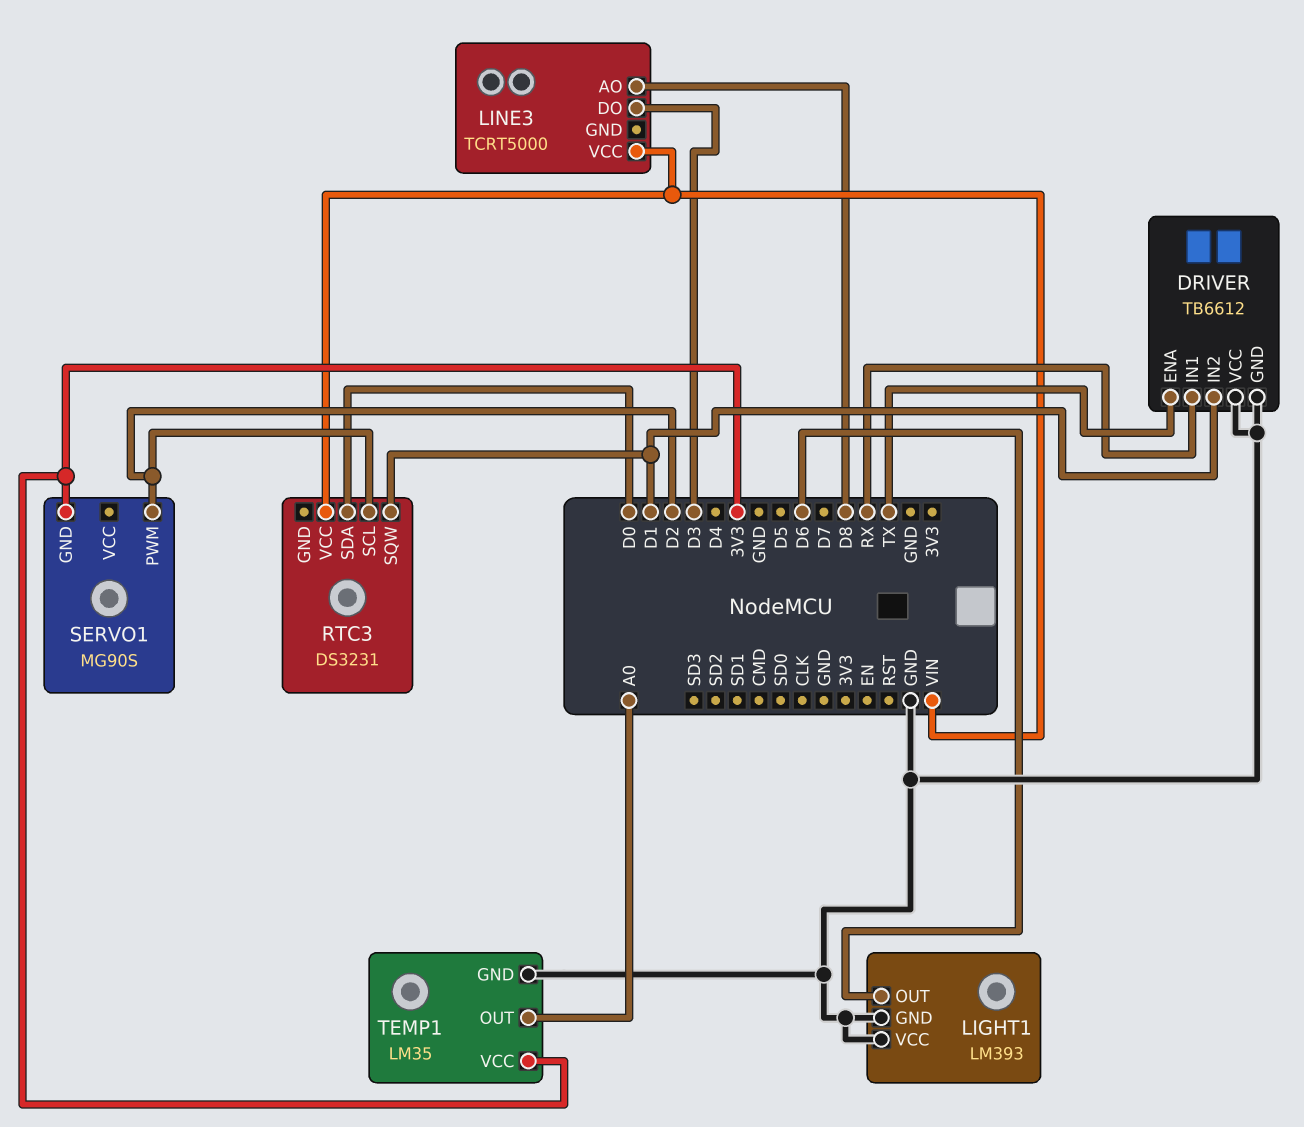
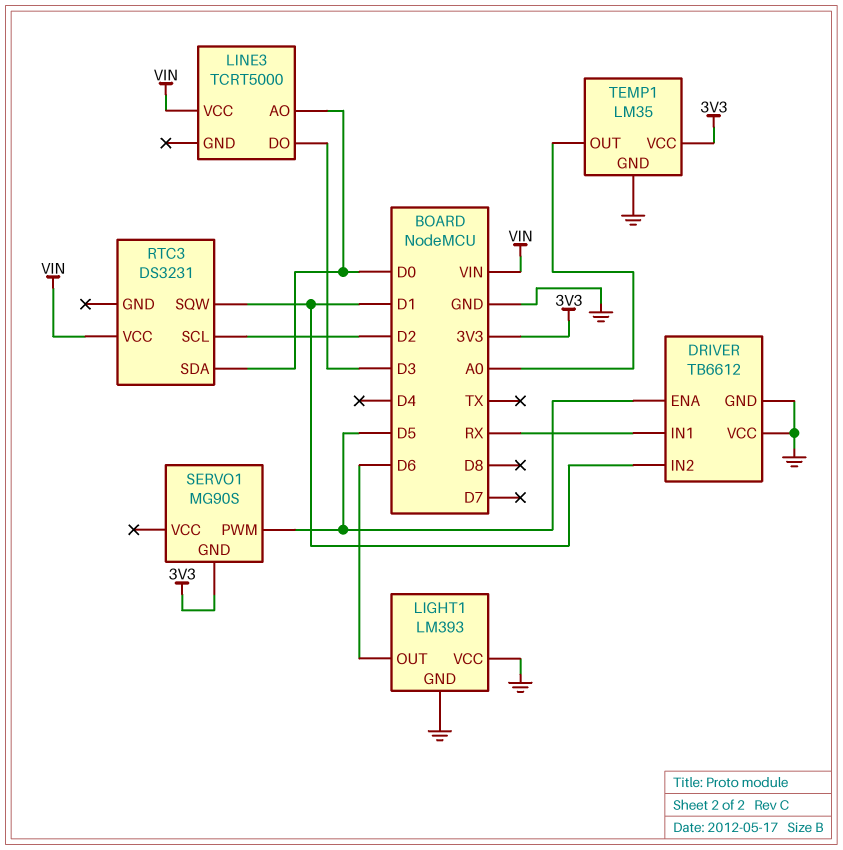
DRIVER pin ENA: TX -> D5
LINE3 pin AO: D8 -> D0
SERVO1 pin PWM: D2 -> D5

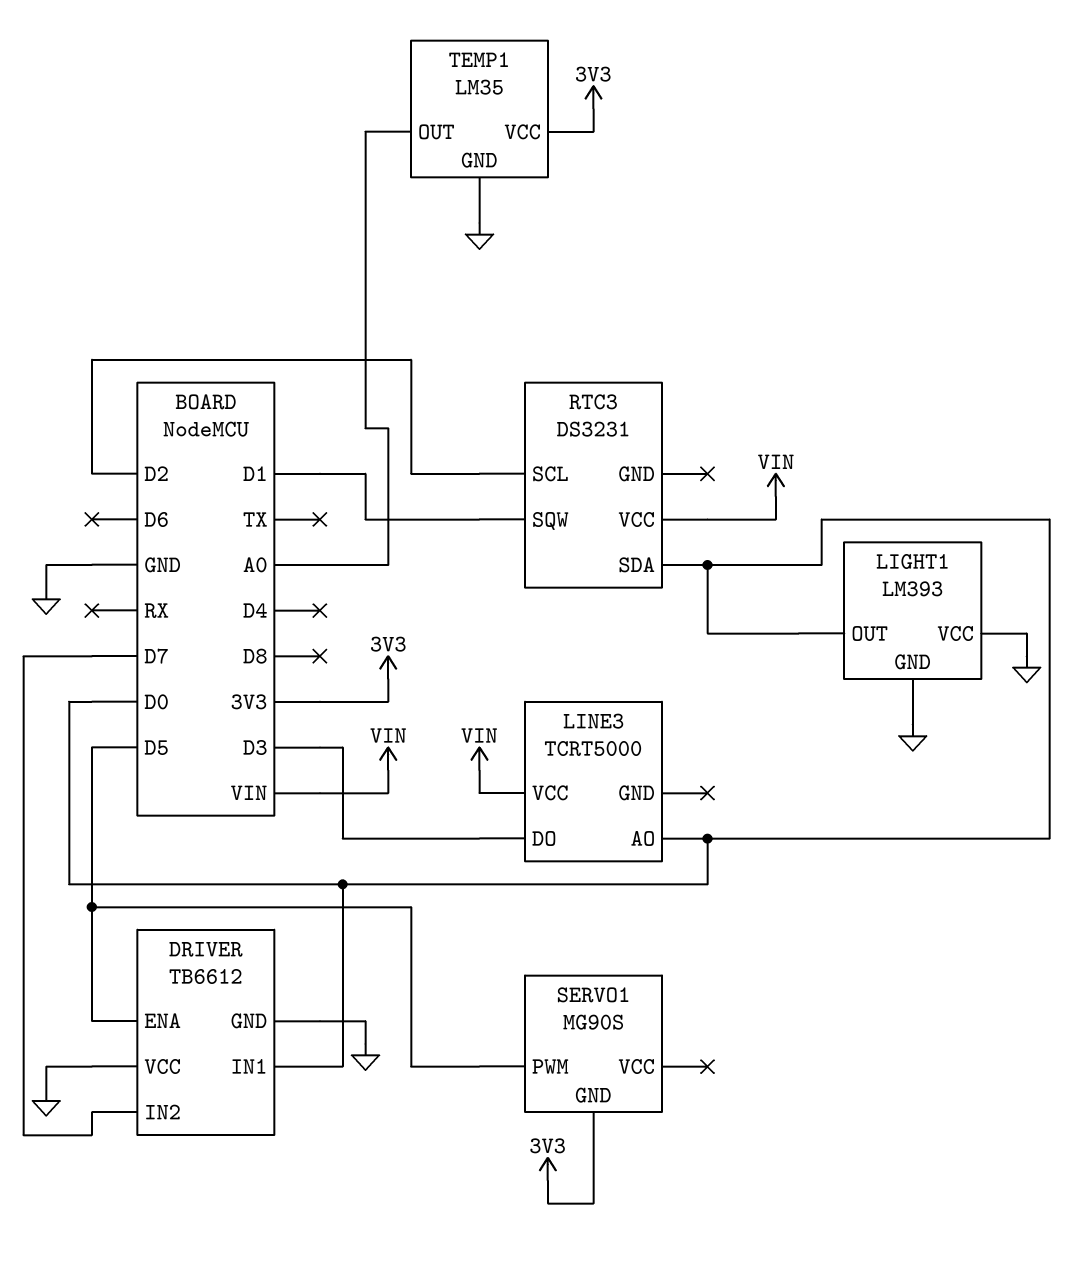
DRIVER pin IN1: RX -> D0
DRIVER pin IN2: D1 -> D7
LIGHT1 pin OUT: D6 -> D0

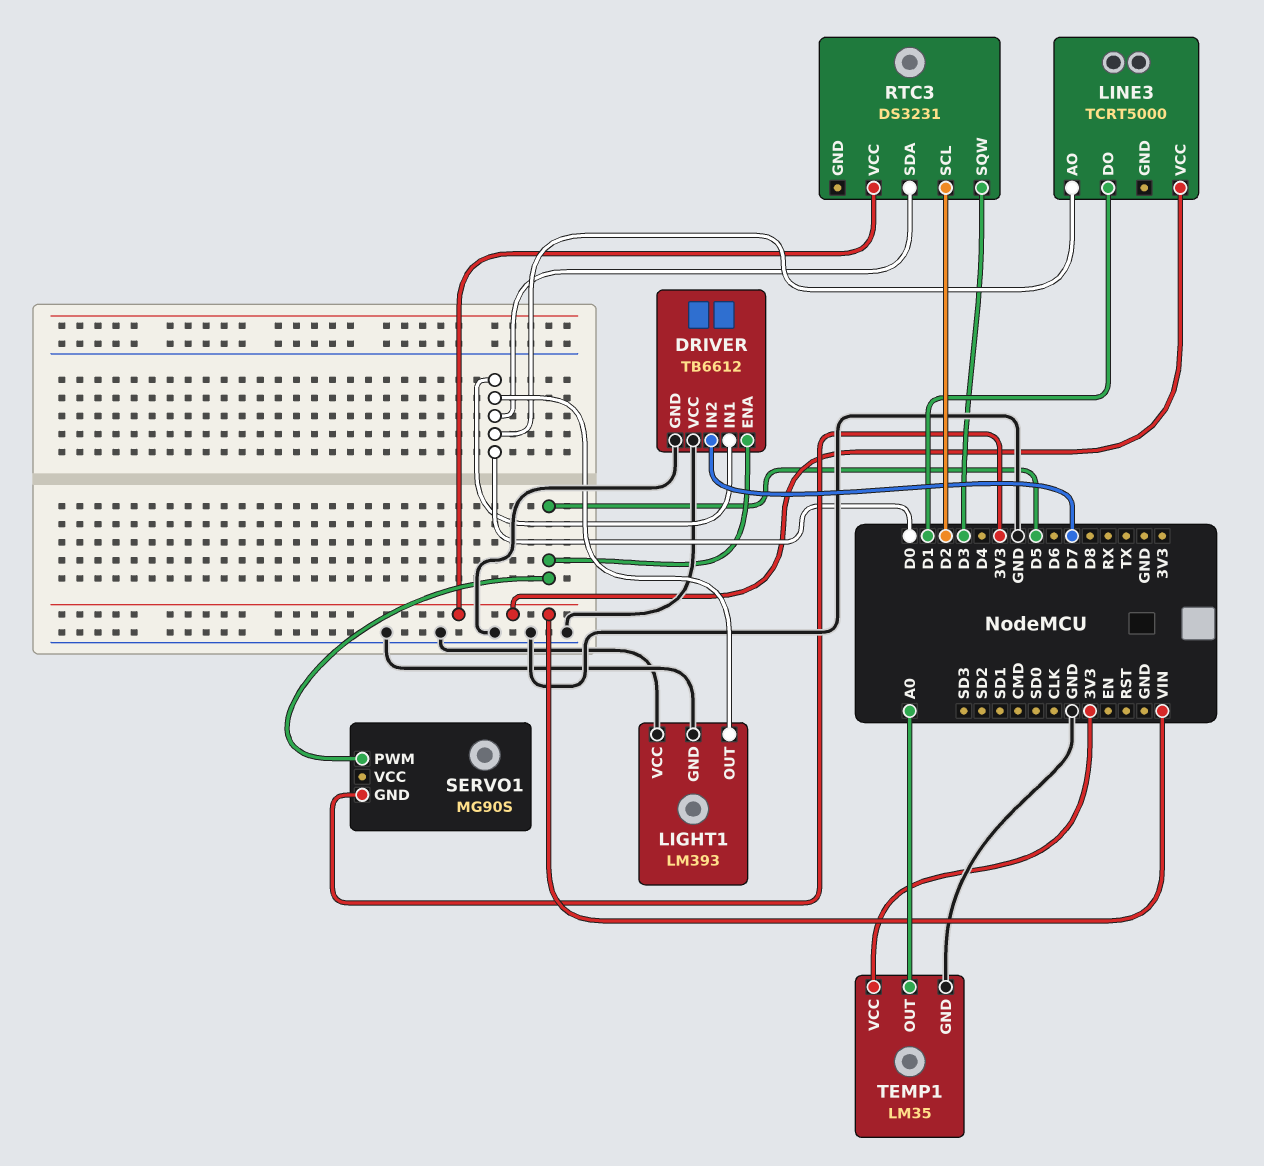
LINE3 pin DO: D3 -> D1
RTC3 pin SQW: D1 -> D3

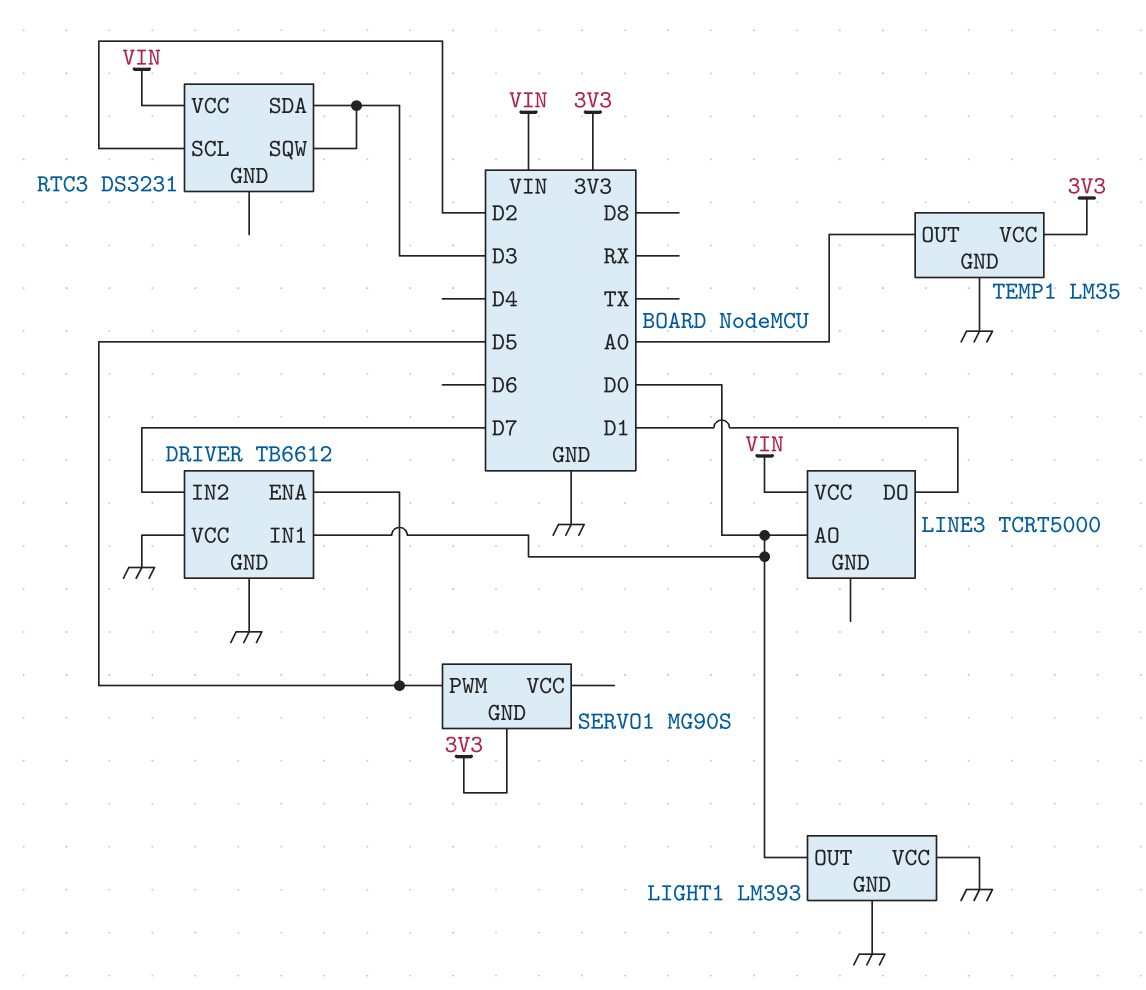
RTC3 pin SDA: D0 -> D3

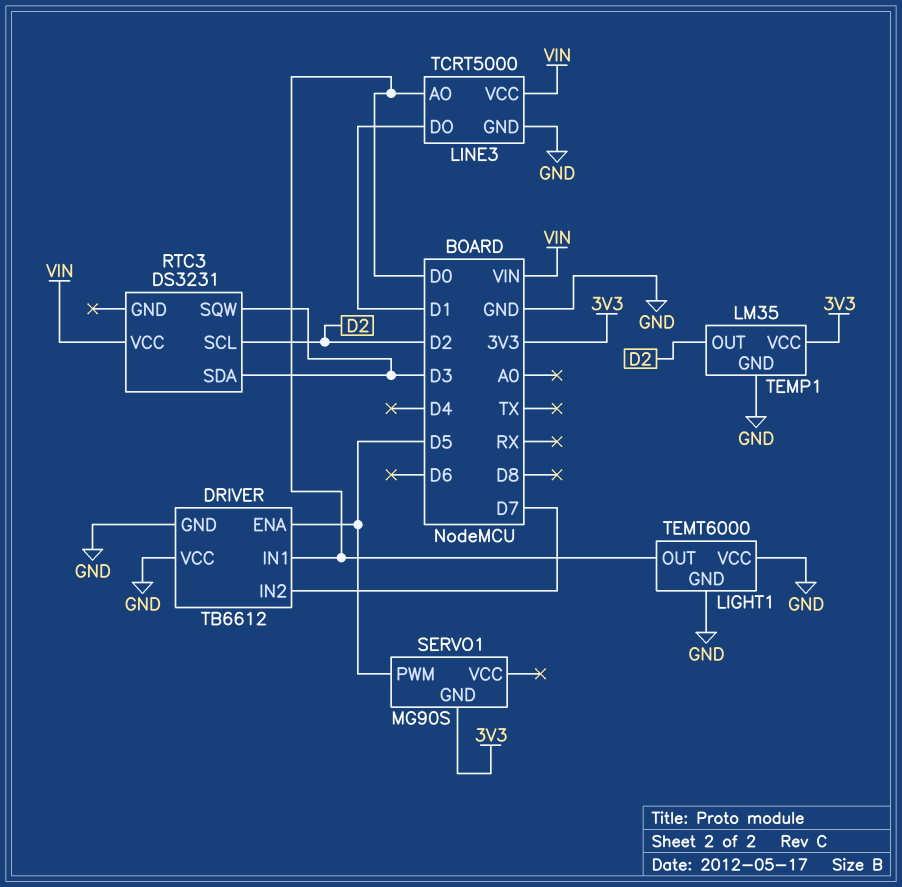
LIGHT1: LM393 -> TEMT6000
LINE3 pin GND: none -> GND
TEMP1 pin OUT: A0 -> D2

